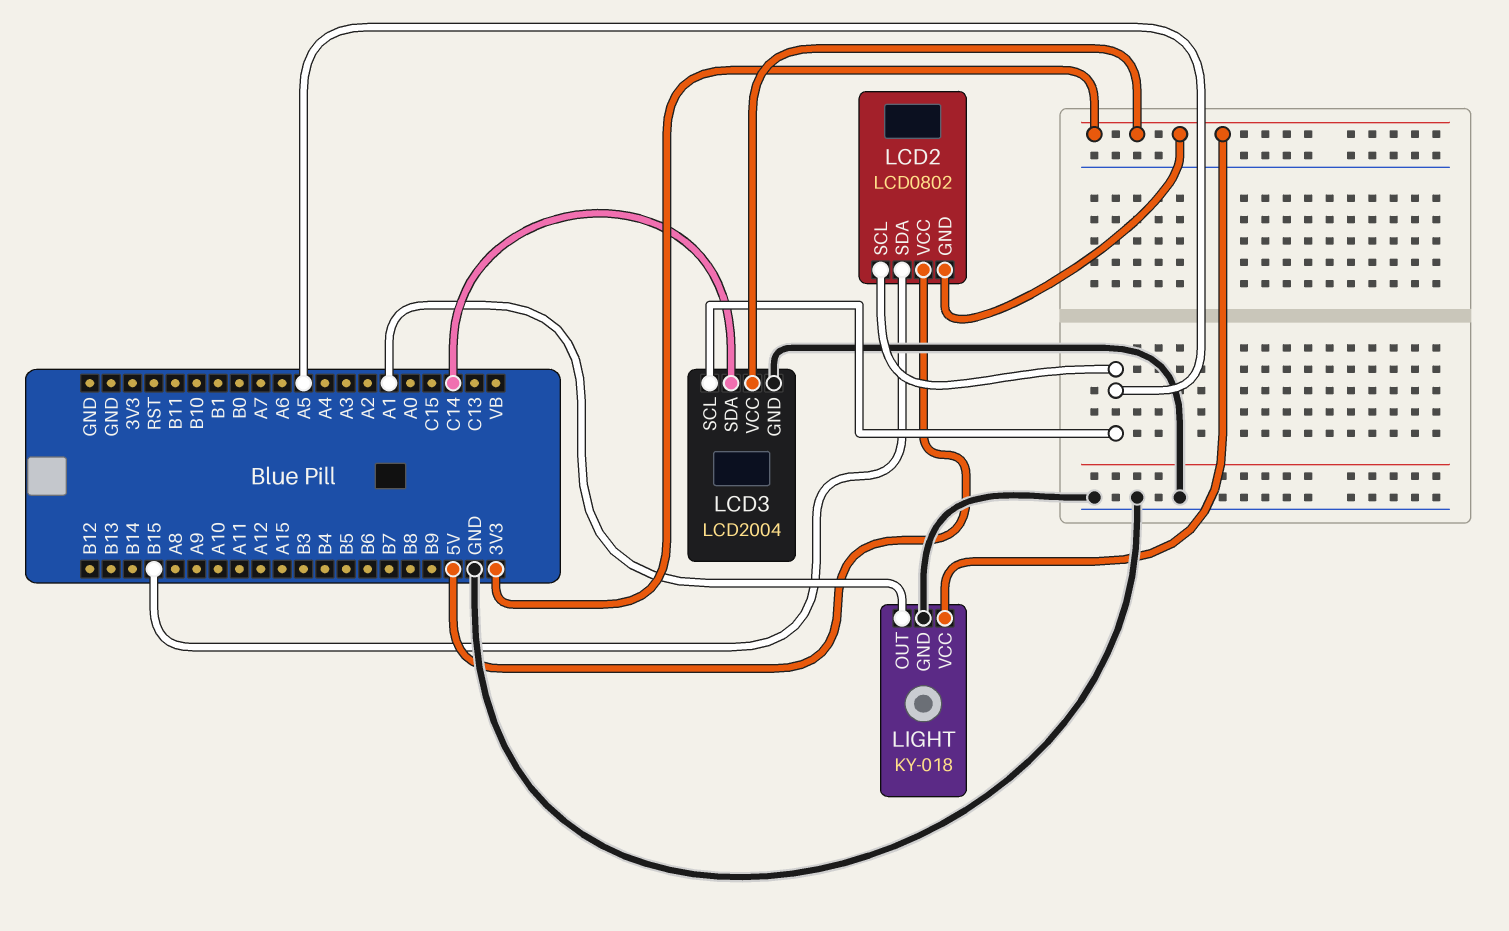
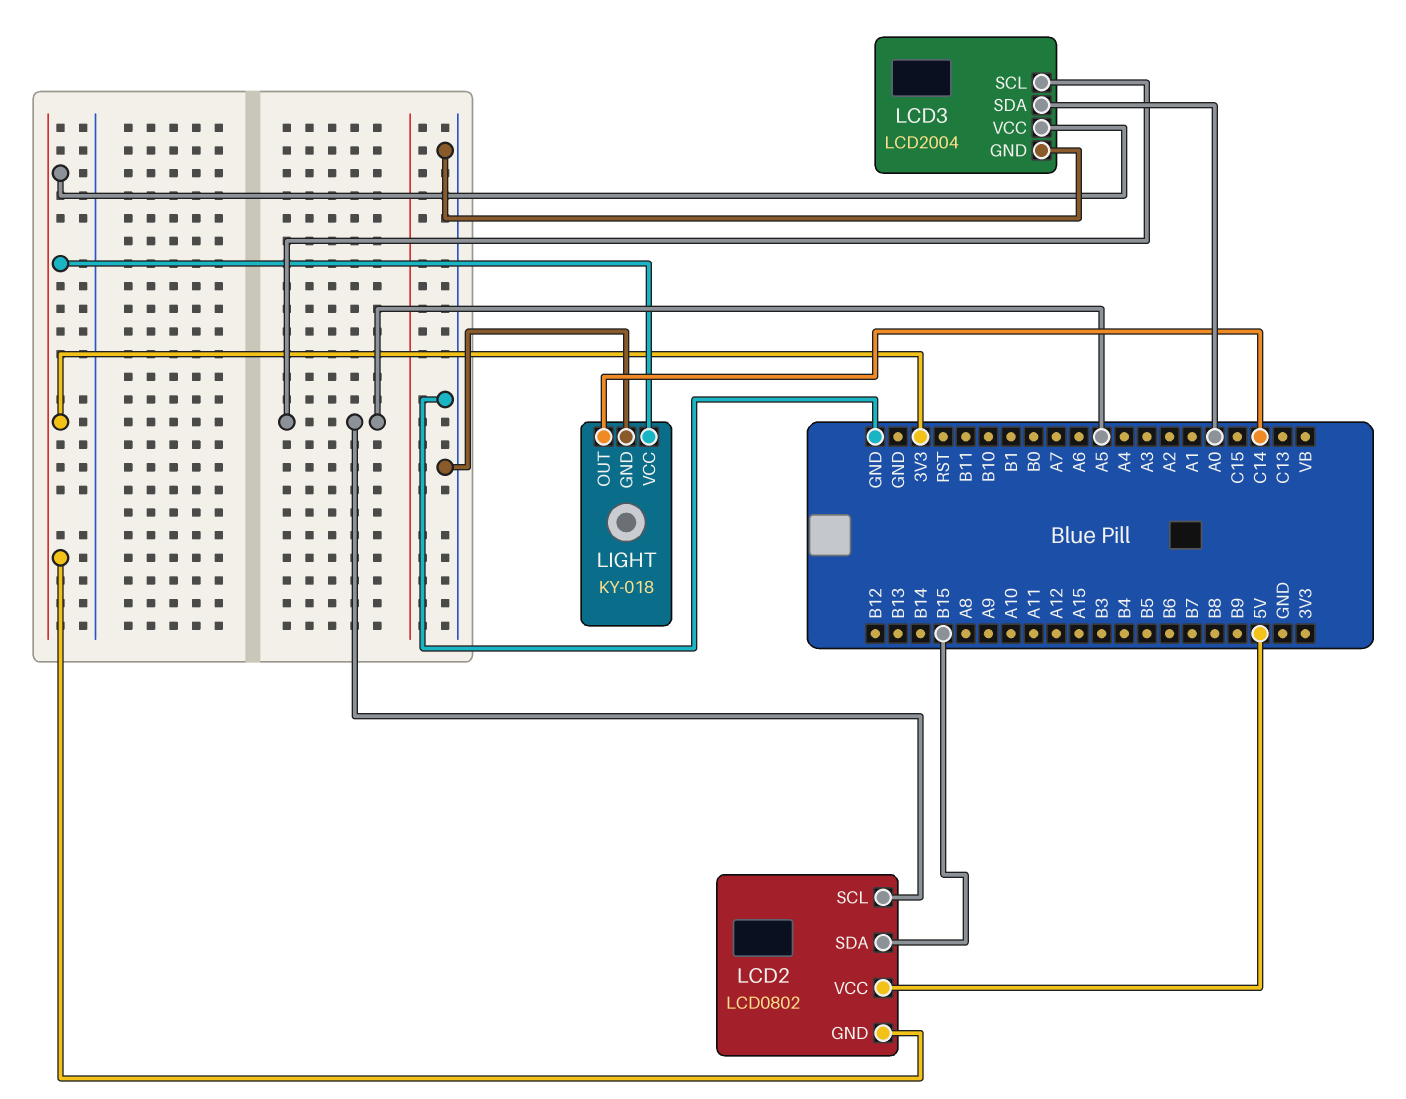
LCD3 pin SDA: C14 -> A0
LIGHT pin OUT: A1 -> C14

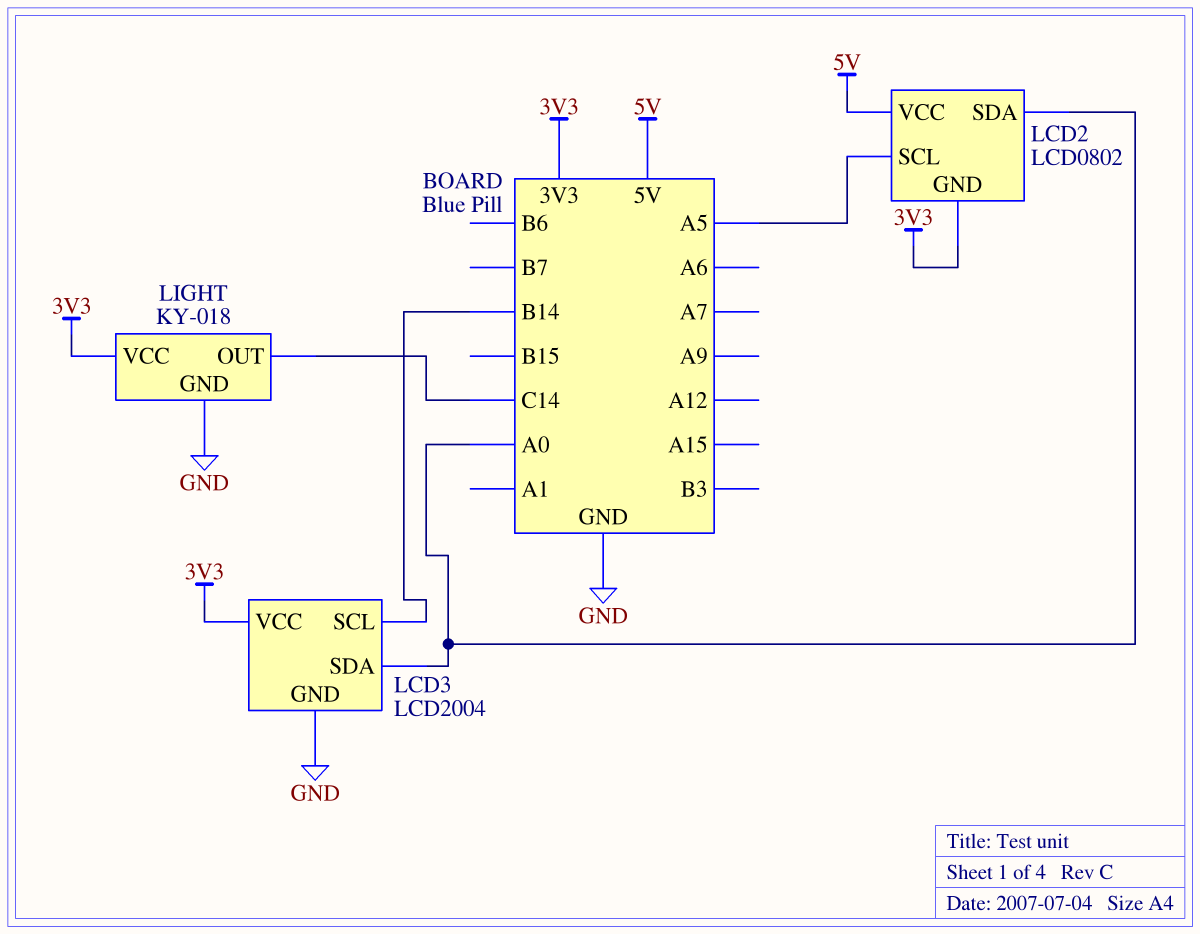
LCD2 pin SDA: B15 -> A0
LCD3 pin SCL: A5 -> B14

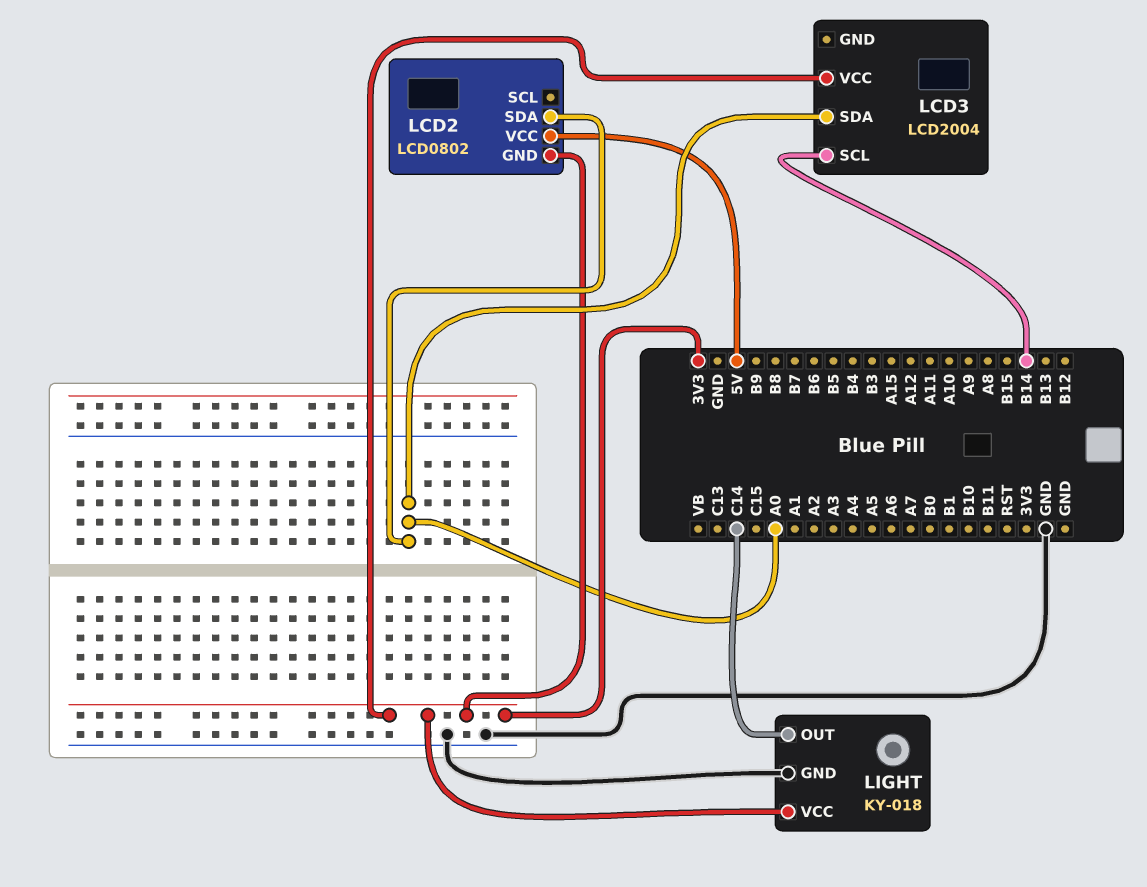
LCD2 pin SCL: A5 -> none
LCD3 pin GND: GND -> none

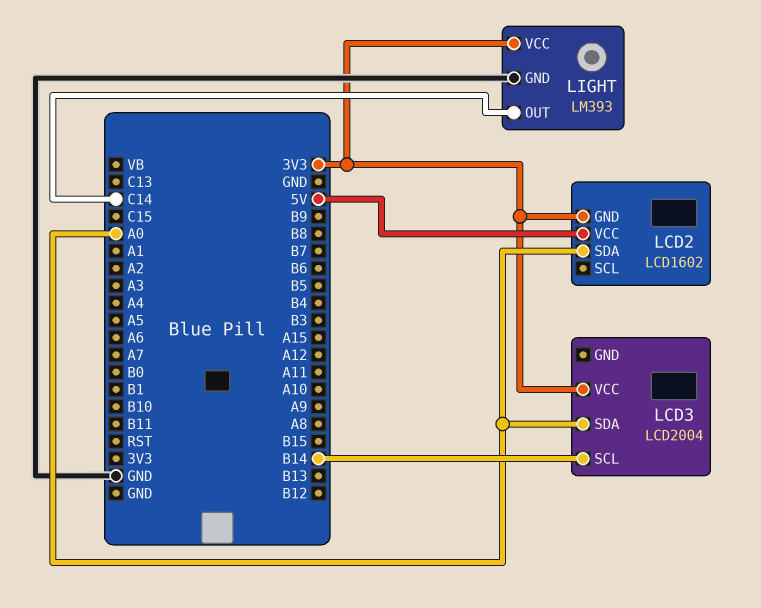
LCD2: LCD0802 -> LCD1602
LIGHT: KY-018 -> LM393

